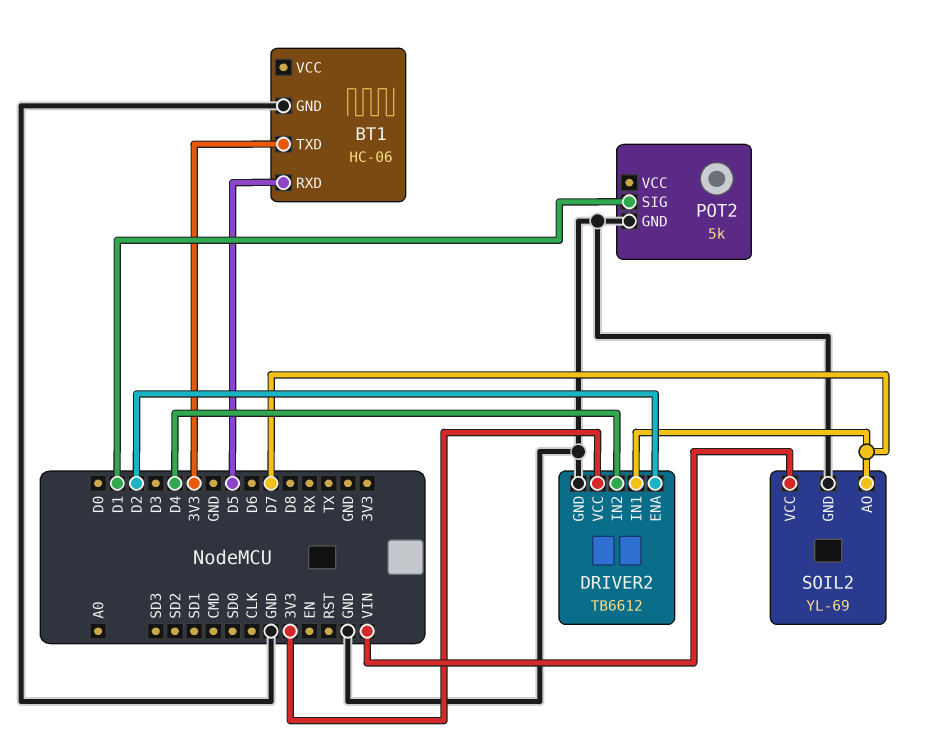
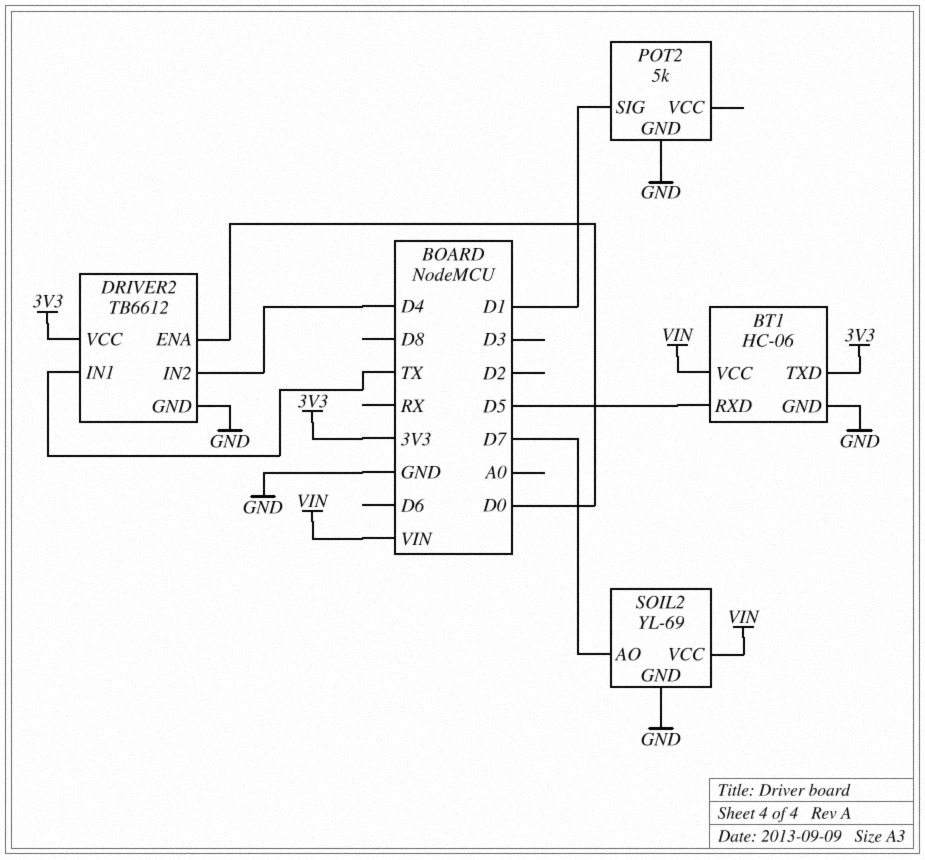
BT1 pin VCC: none -> VIN
DRIVER2 pin ENA: D2 -> D0
DRIVER2 pin IN1: D7 -> TX

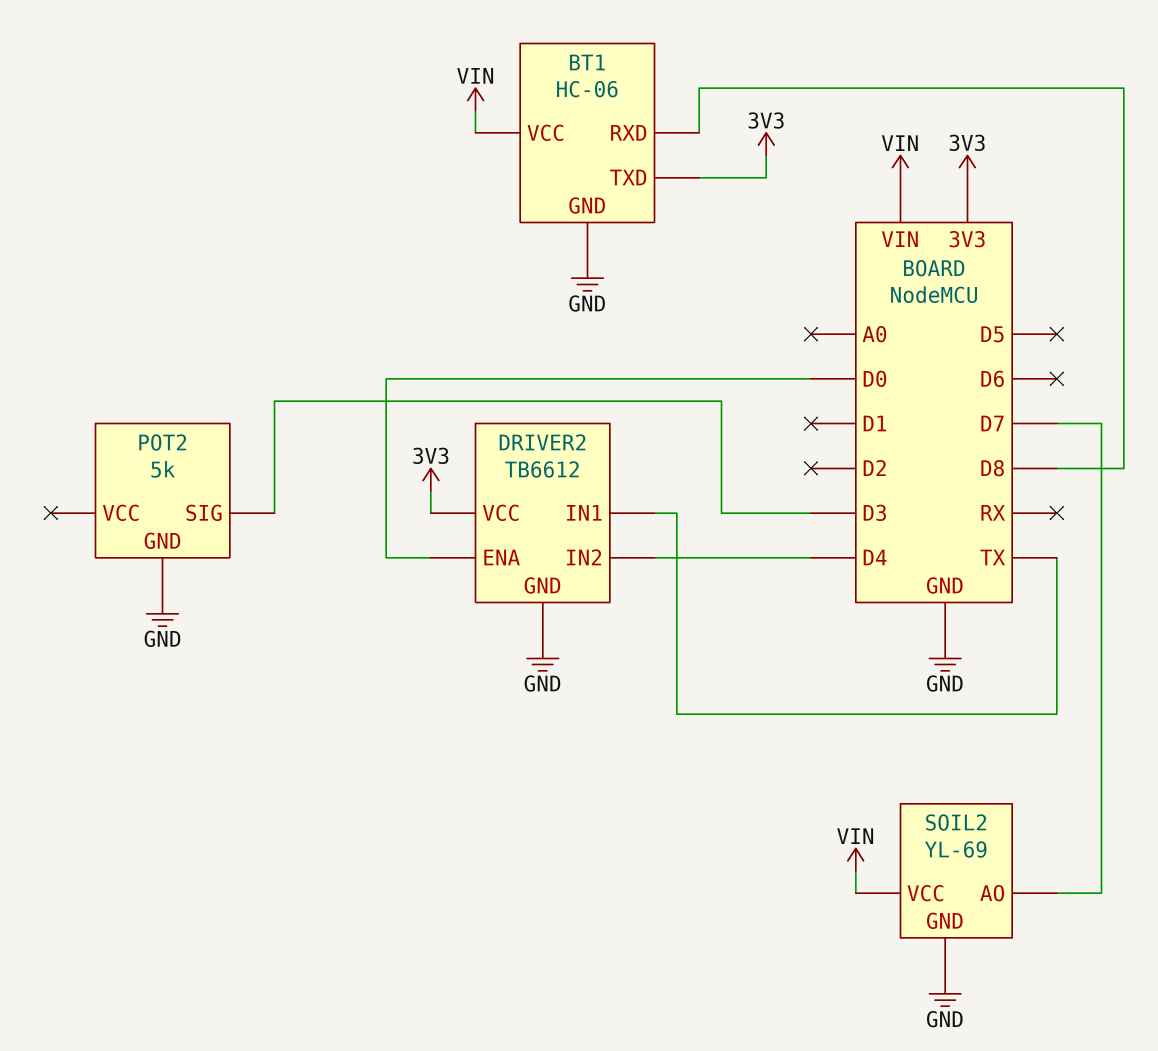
BT1 pin RXD: D5 -> D8
POT2 pin SIG: D1 -> D3

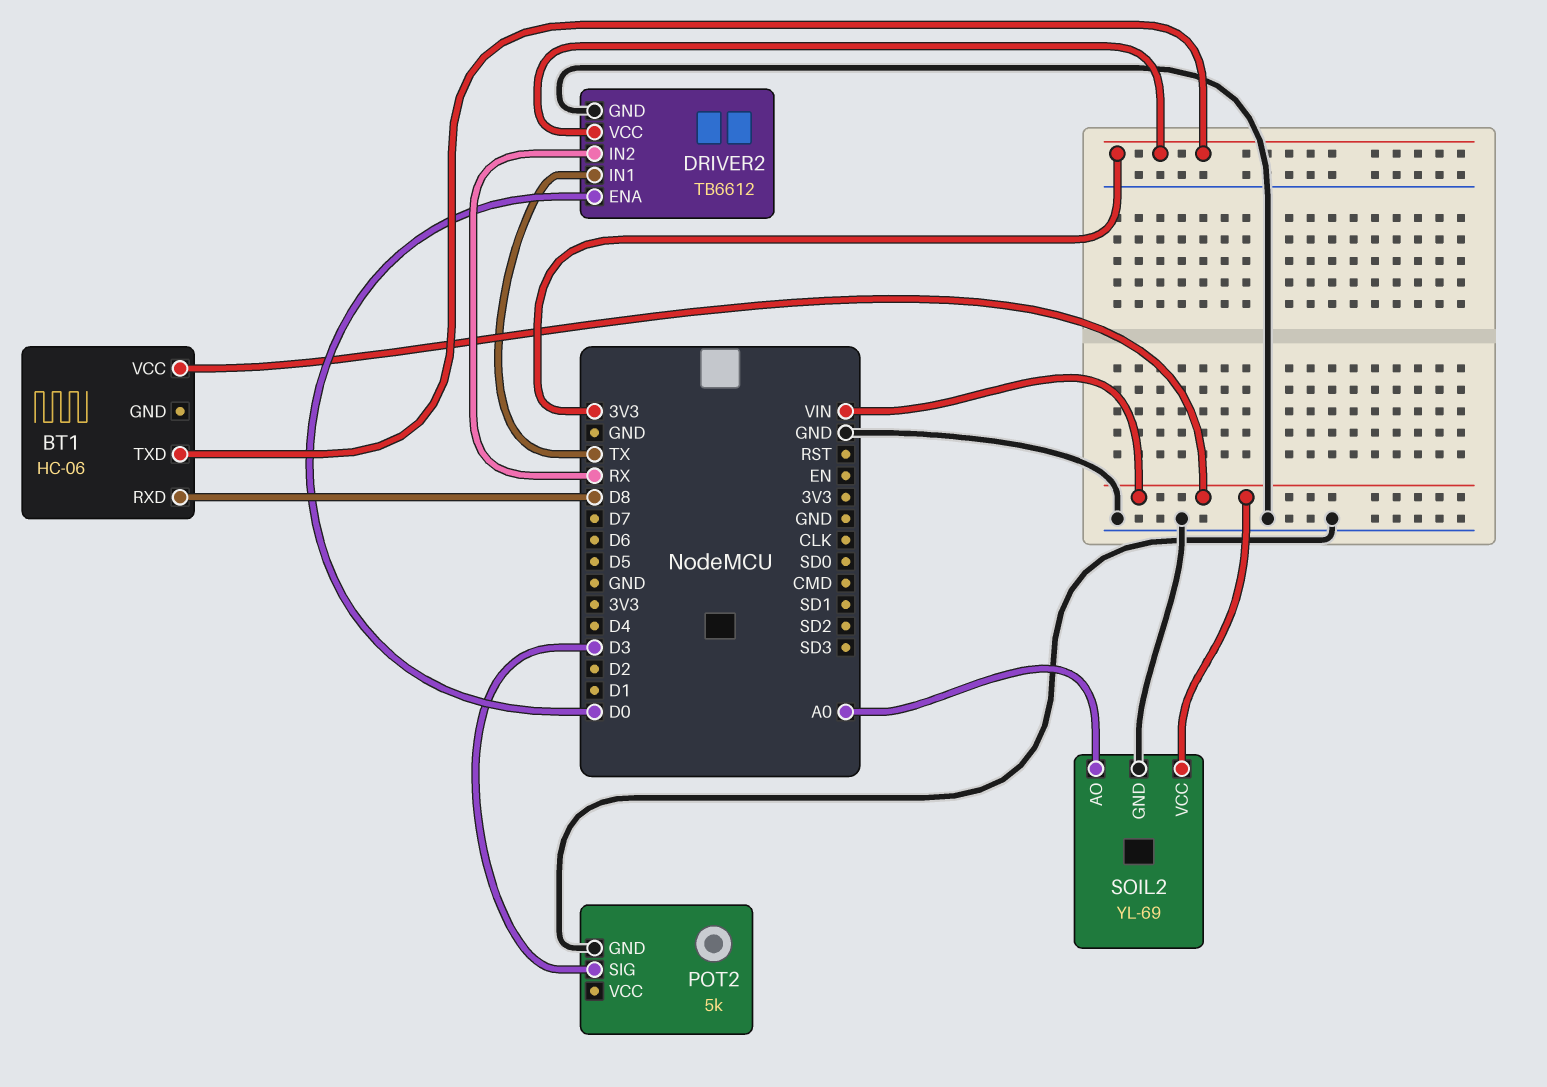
BT1 pin GND: GND -> none
DRIVER2 pin IN2: D4 -> RX
SOIL2 pin AO: D7 -> A0

